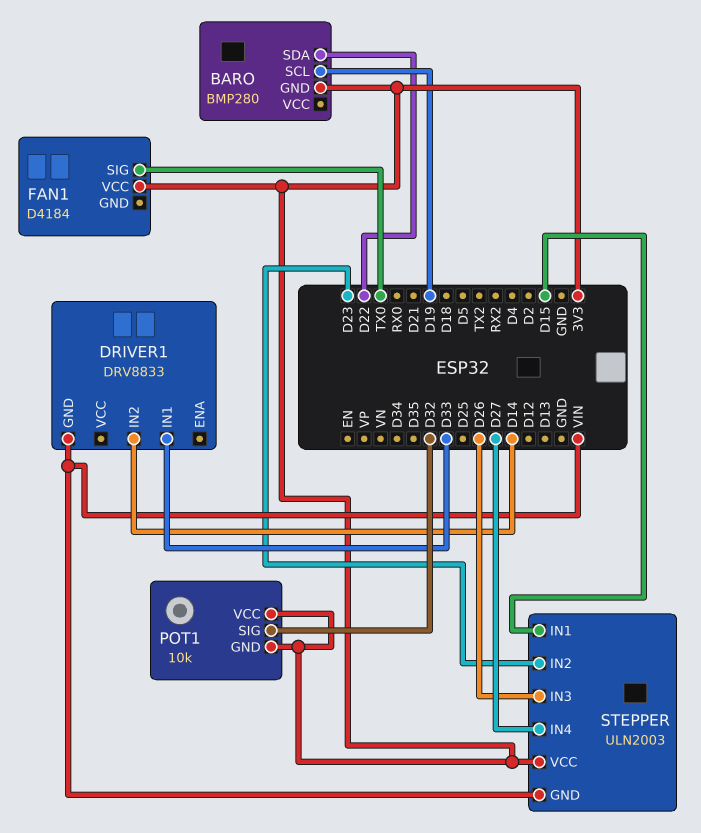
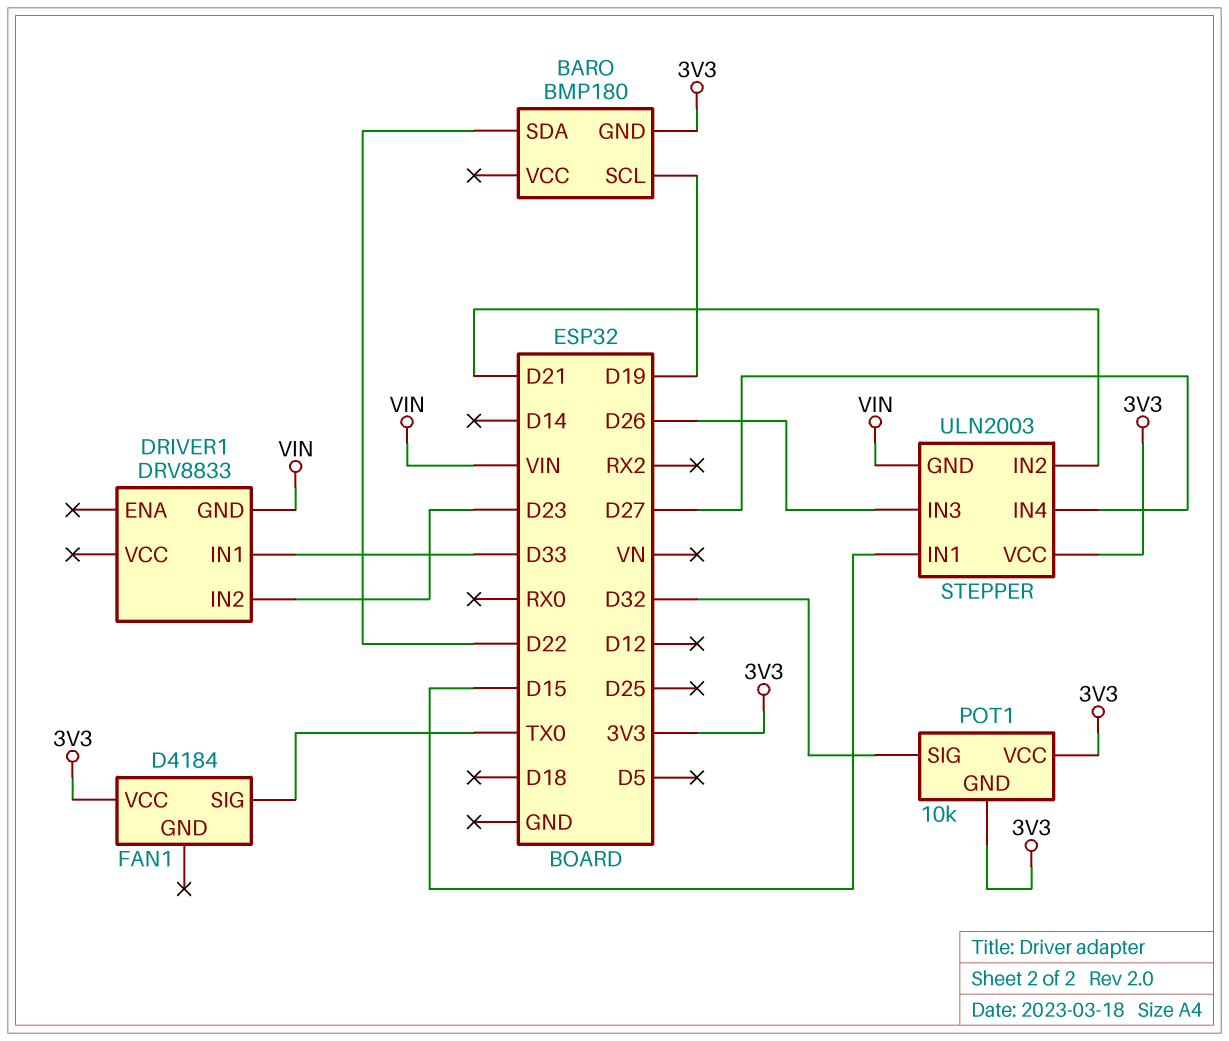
BARO: BMP280 -> BMP180
DRIVER1 pin IN2: D14 -> D23
STEPPER pin IN2: D23 -> D21

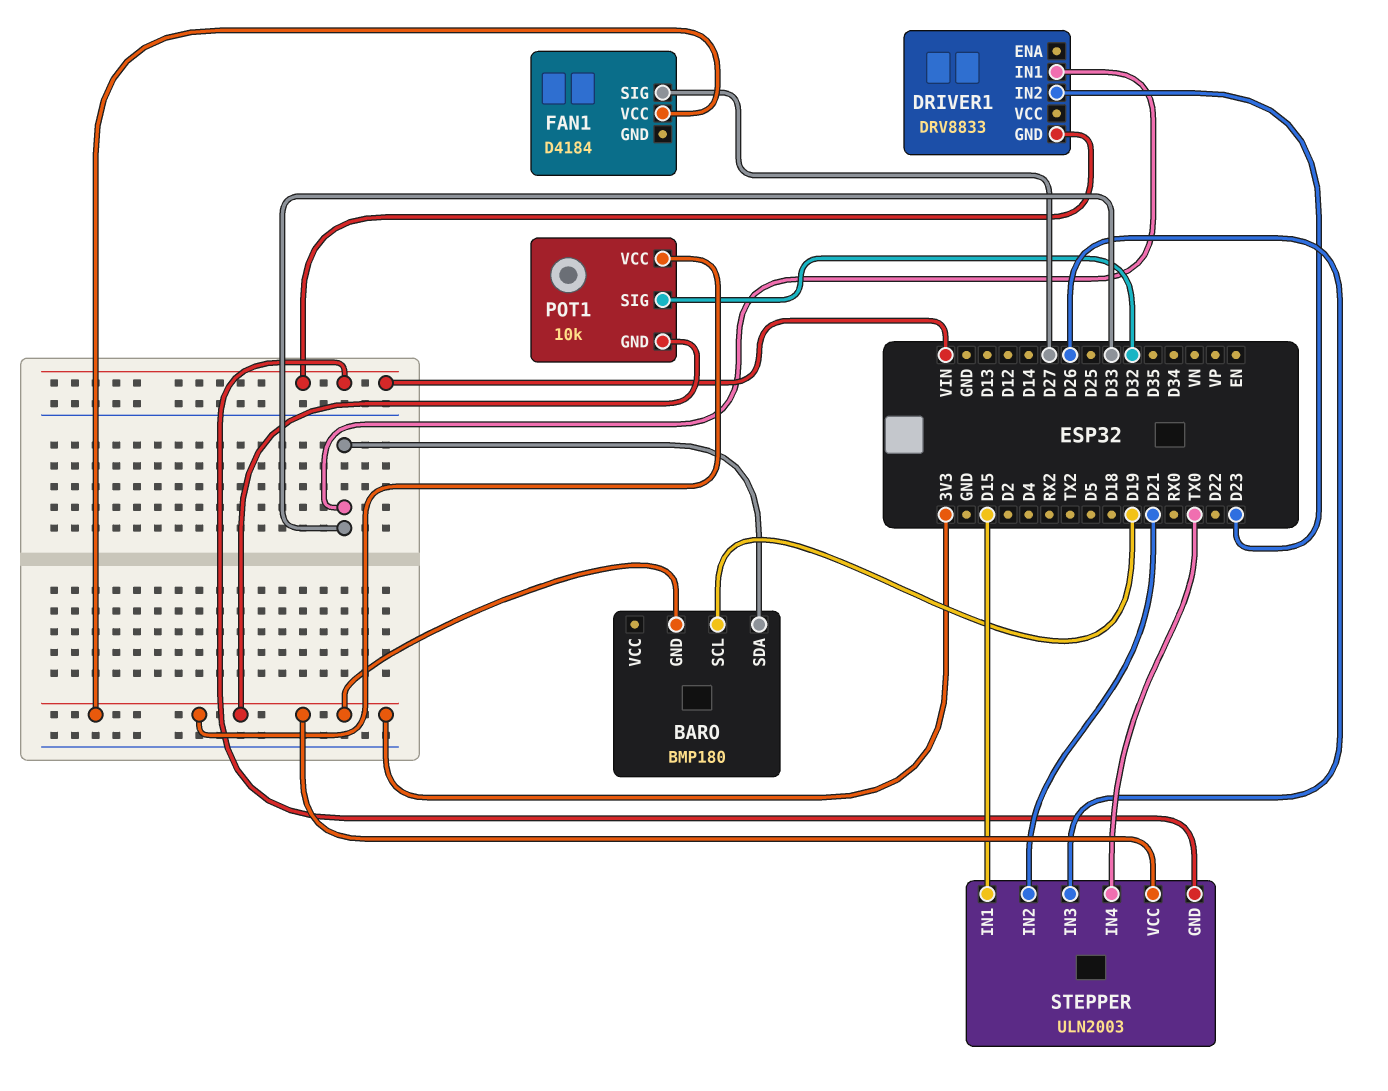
BARO pin SDA: D22 -> D33
FAN1 pin SIG: TX0 -> D27
STEPPER pin IN4: D27 -> TX0

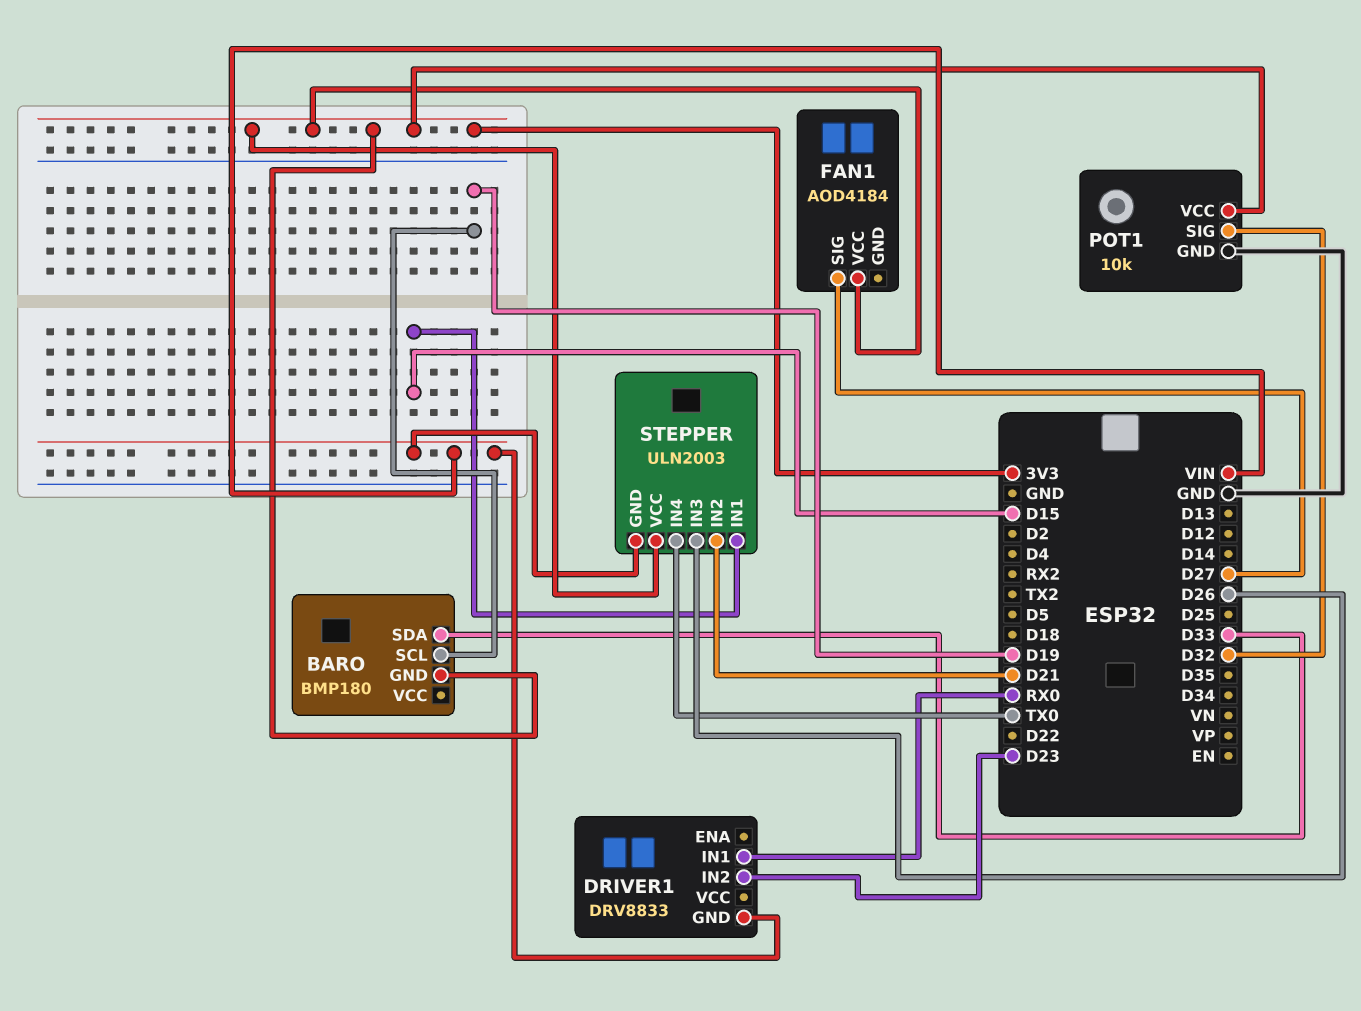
DRIVER1 pin IN1: D33 -> RX0
FAN1: D4184 -> AOD4184
POT1 pin GND: 3V3 -> GND

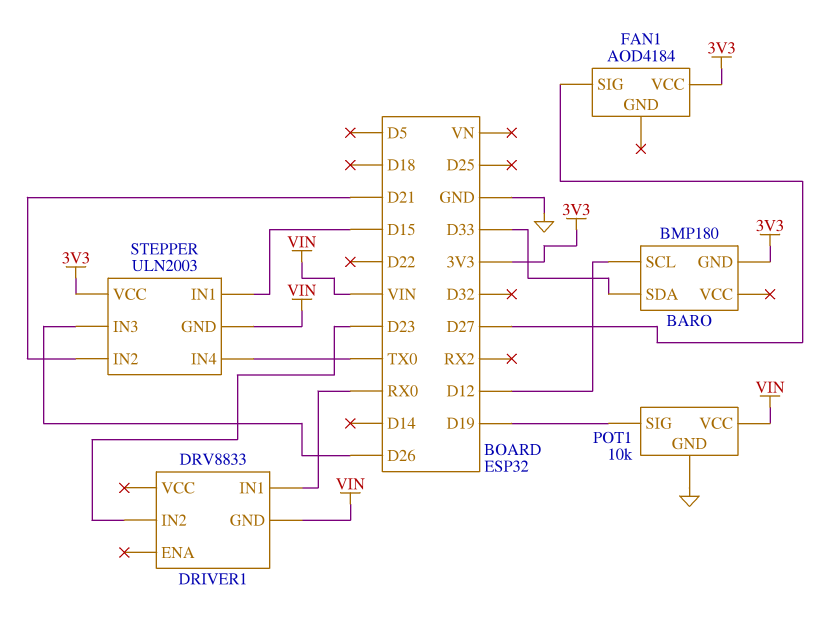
BARO pin SCL: D19 -> D12
POT1 pin SIG: D32 -> D19
POT1 pin VCC: 3V3 -> VIN

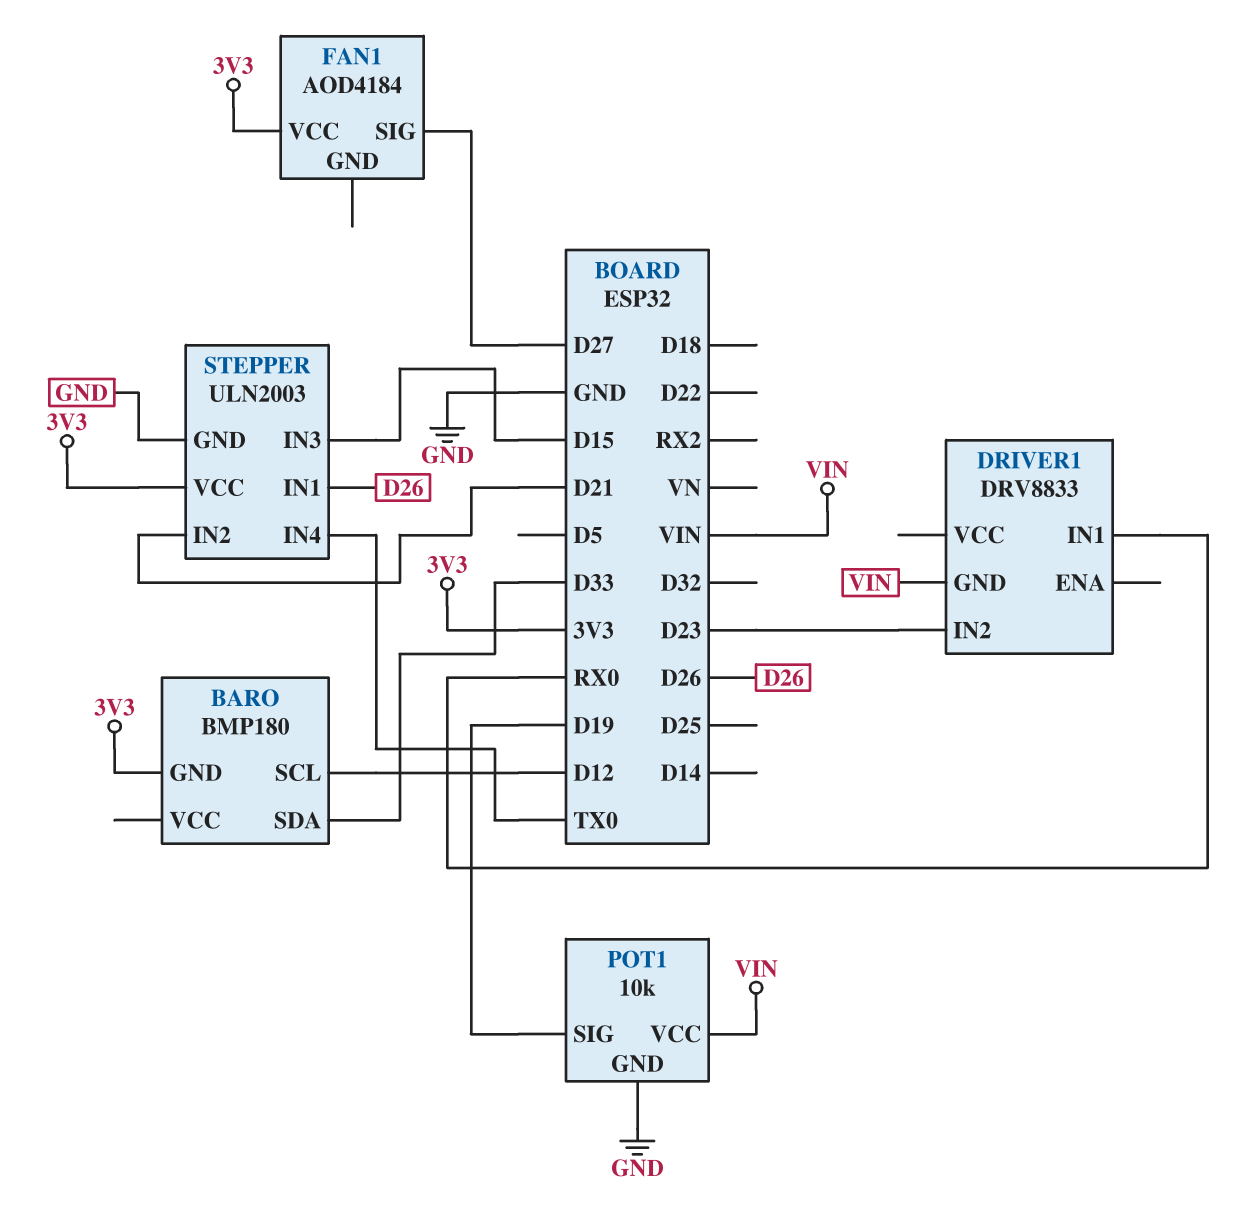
STEPPER pin GND: VIN -> GND
STEPPER pin IN1: D15 -> D26
STEPPER pin IN3: D26 -> D15

